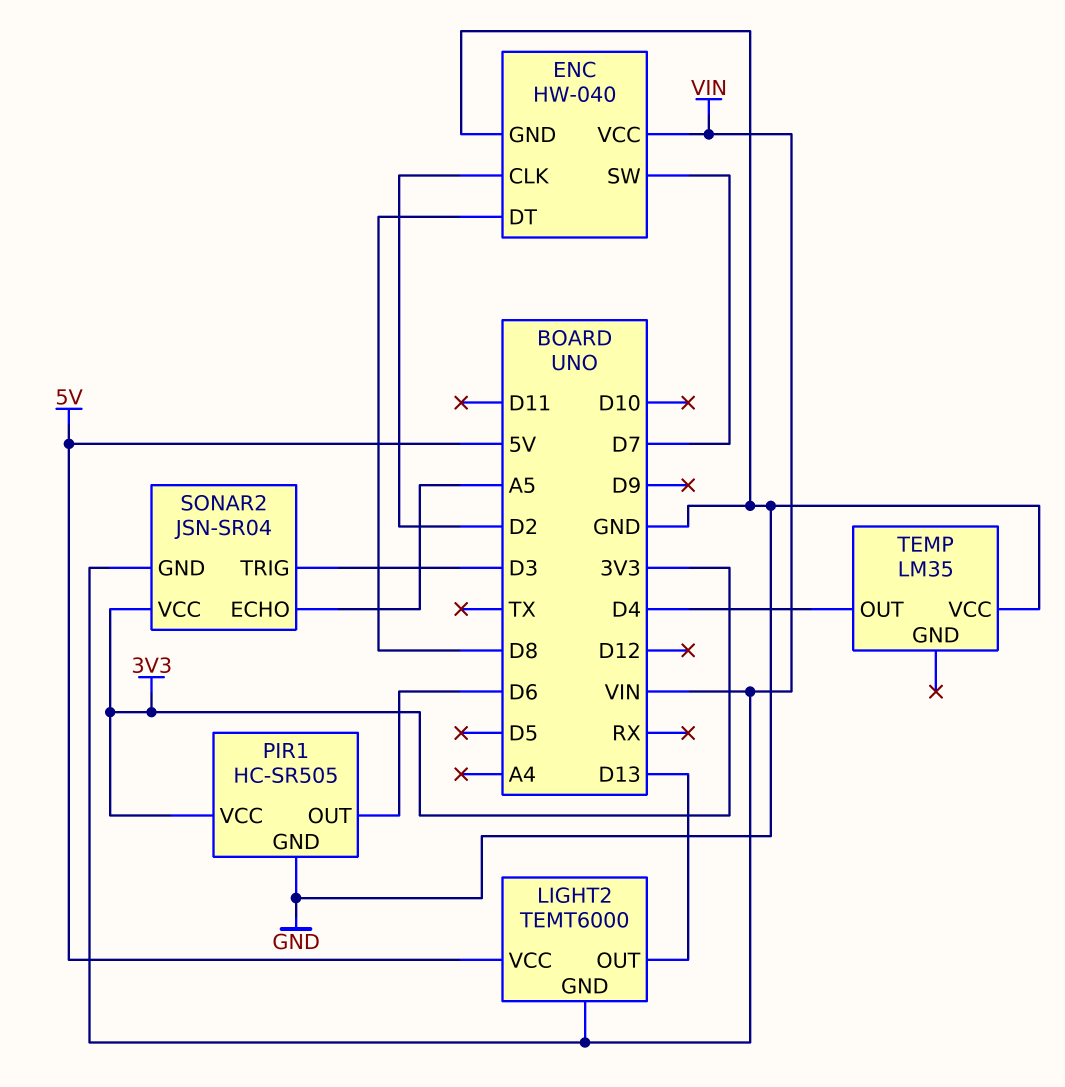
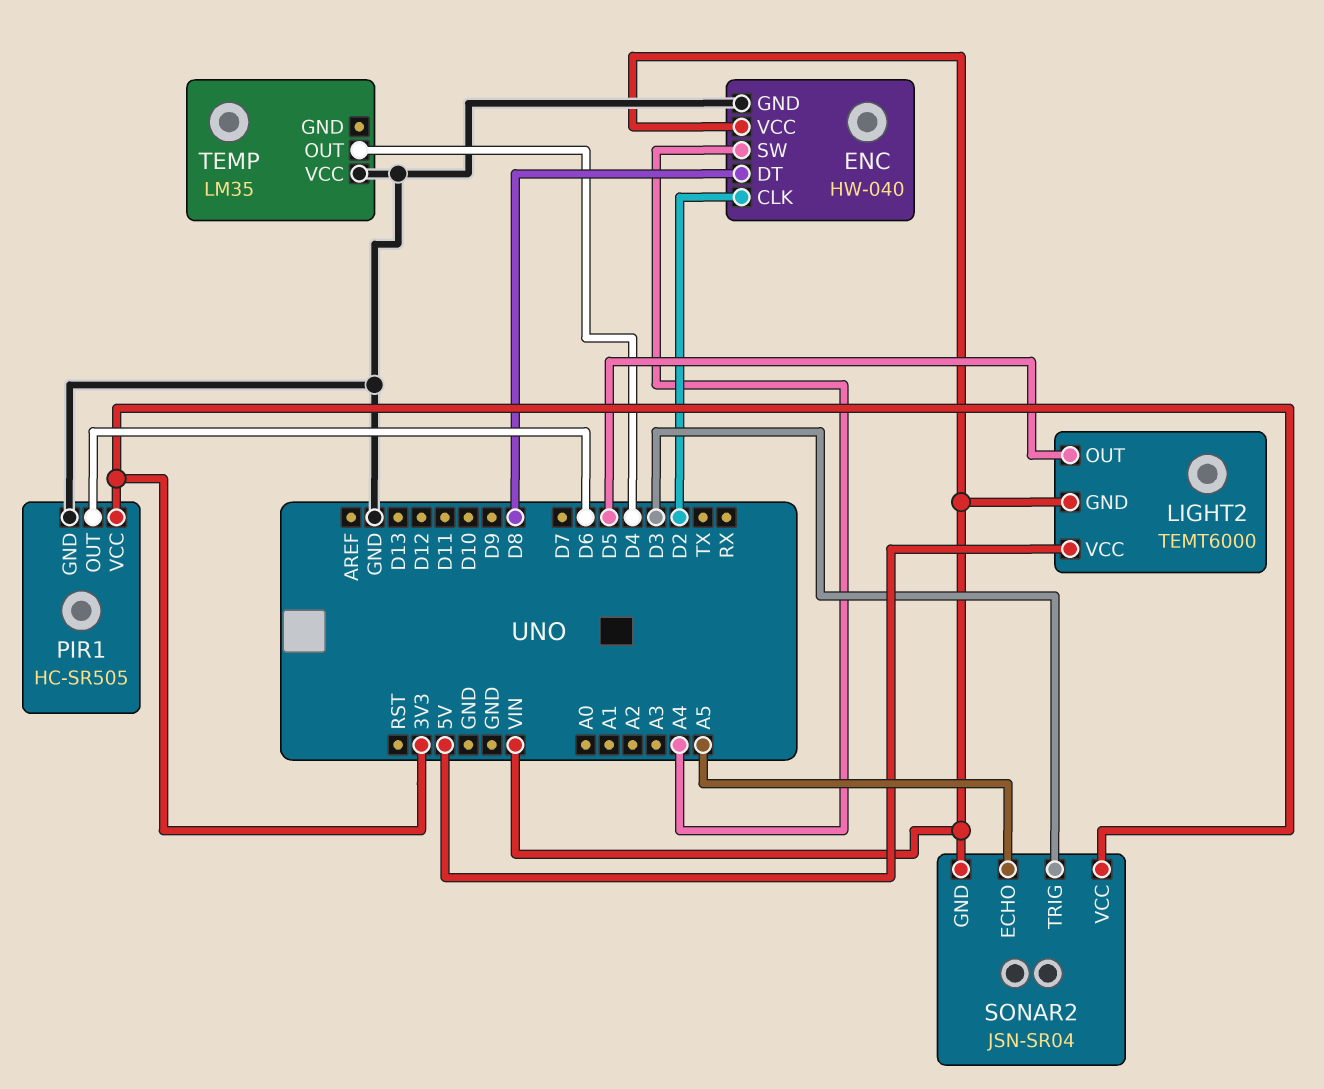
ENC pin SW: D7 -> A4
LIGHT2 pin OUT: D13 -> D5

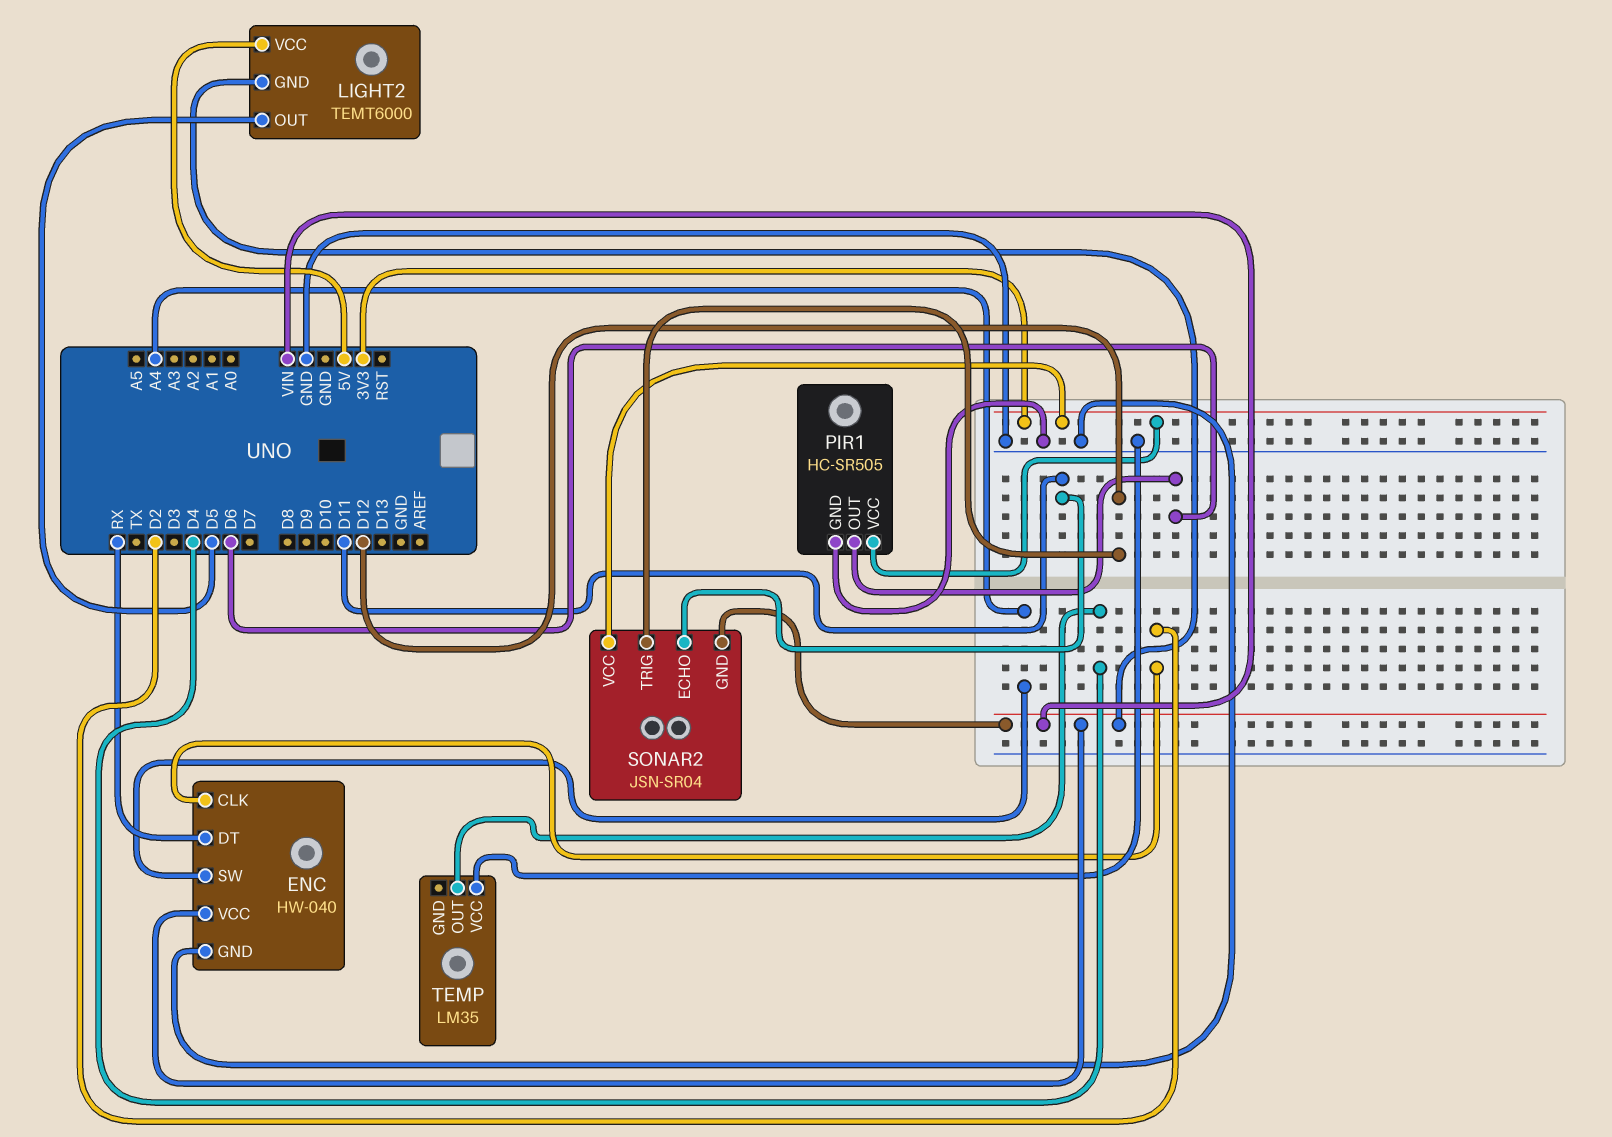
ENC pin DT: D8 -> RX
SONAR2 pin ECHO: A5 -> D11
SONAR2 pin TRIG: D3 -> D12

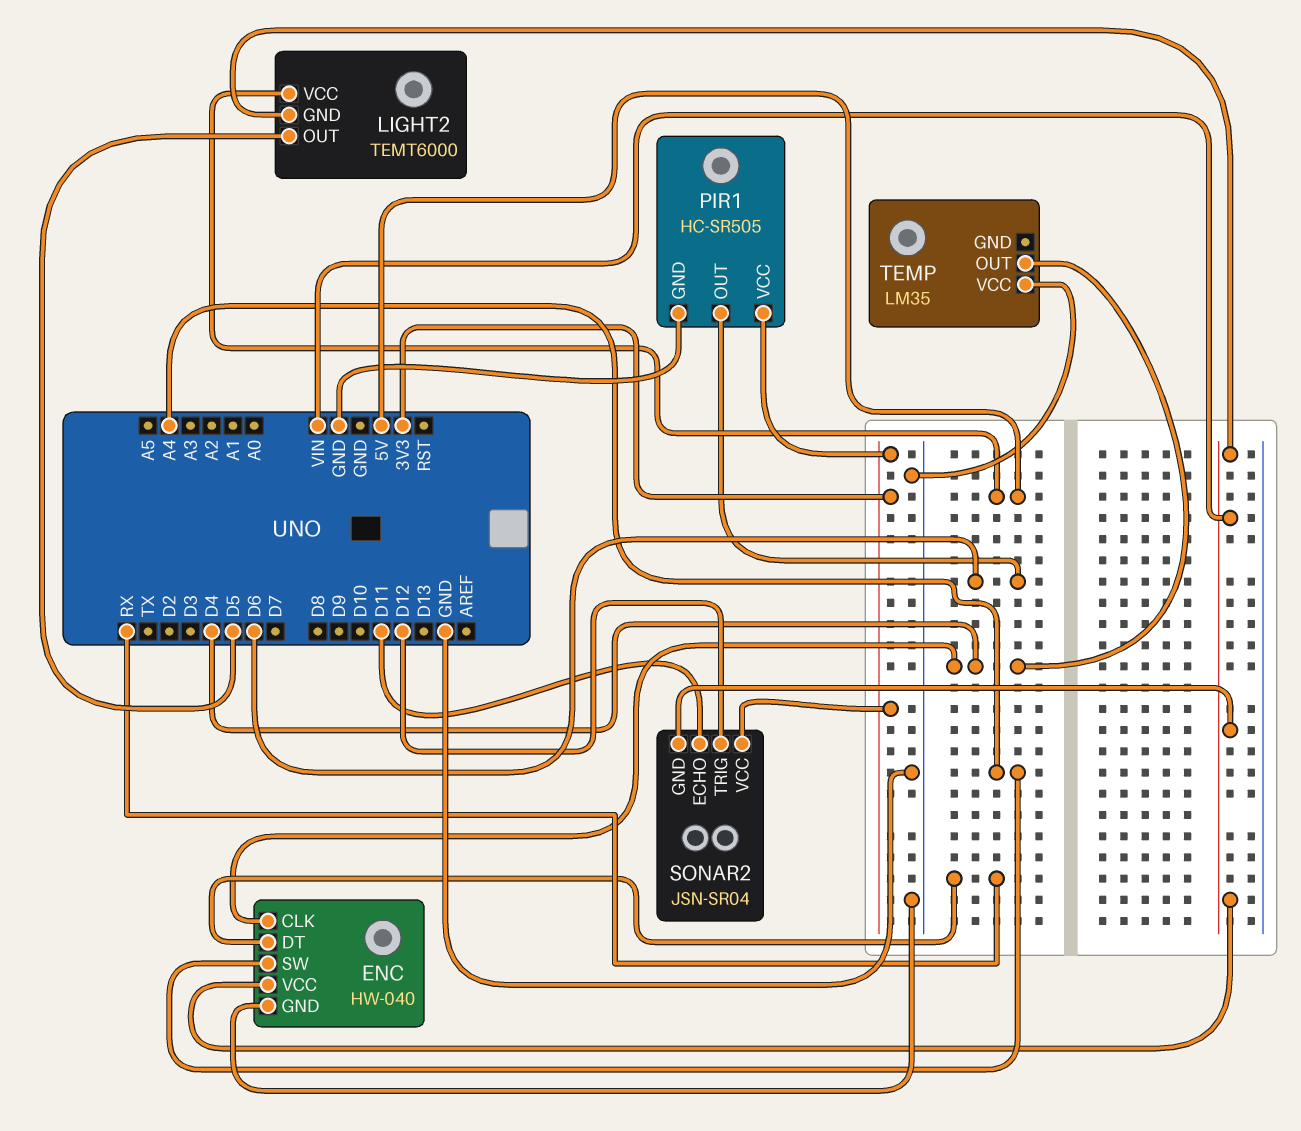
ENC pin CLK: D2 -> D4

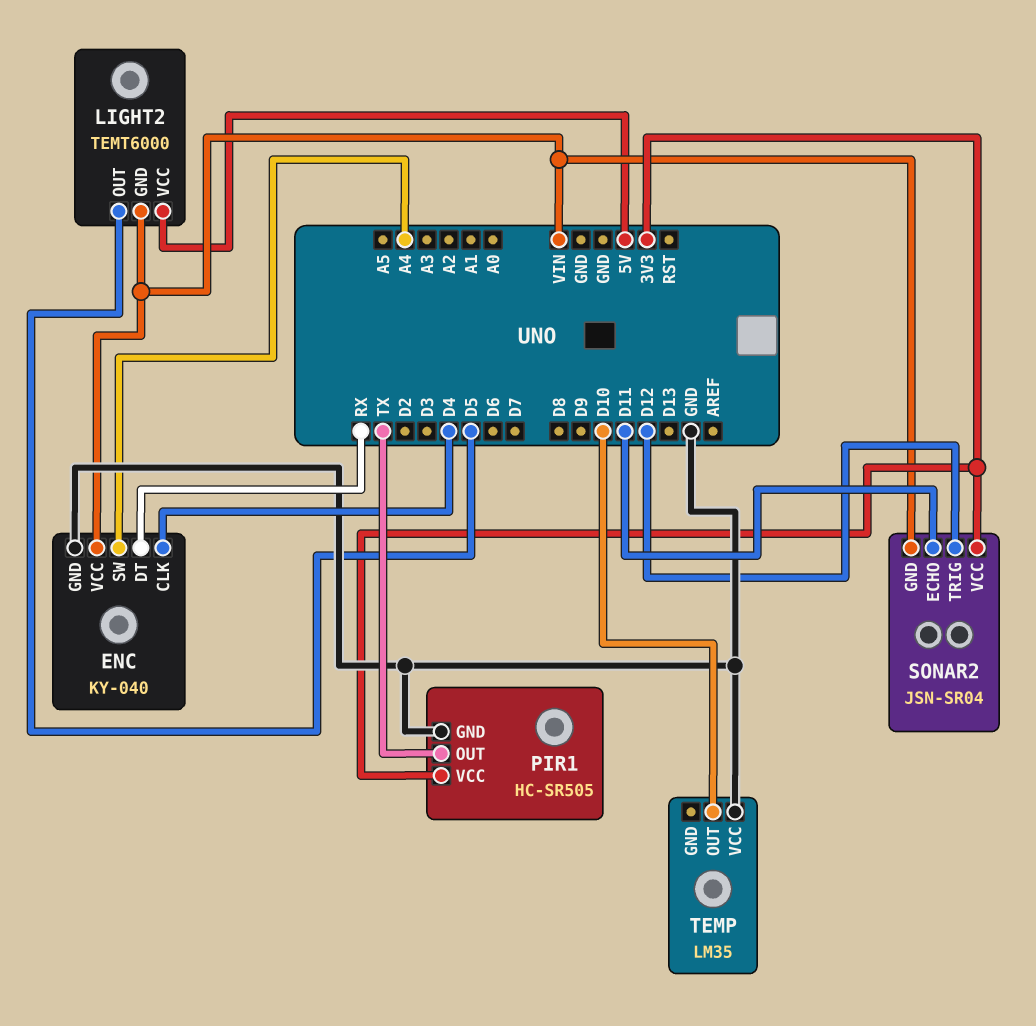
ENC: HW-040 -> KY-040
PIR1 pin OUT: D6 -> TX
TEMP pin OUT: D4 -> D10

